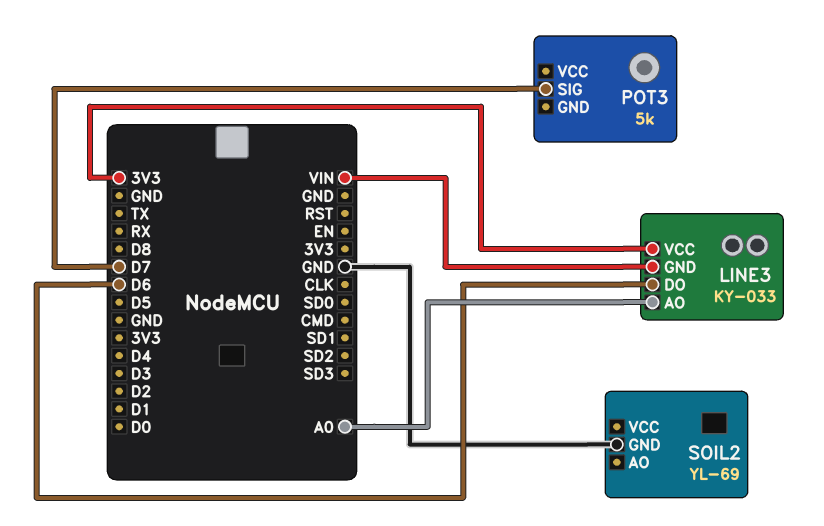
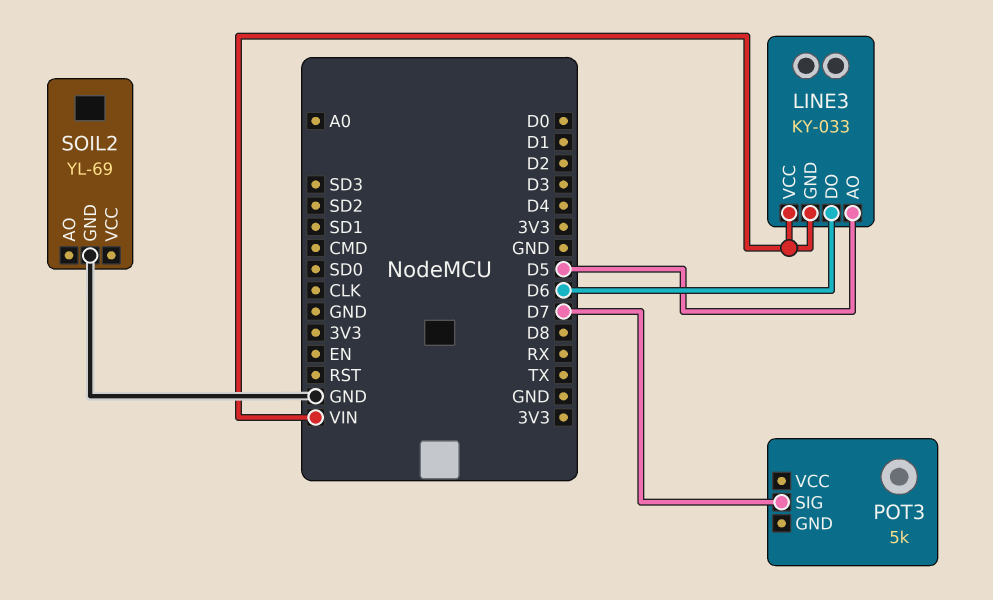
LINE3 pin AO: A0 -> D5
LINE3 pin VCC: 3V3 -> VIN

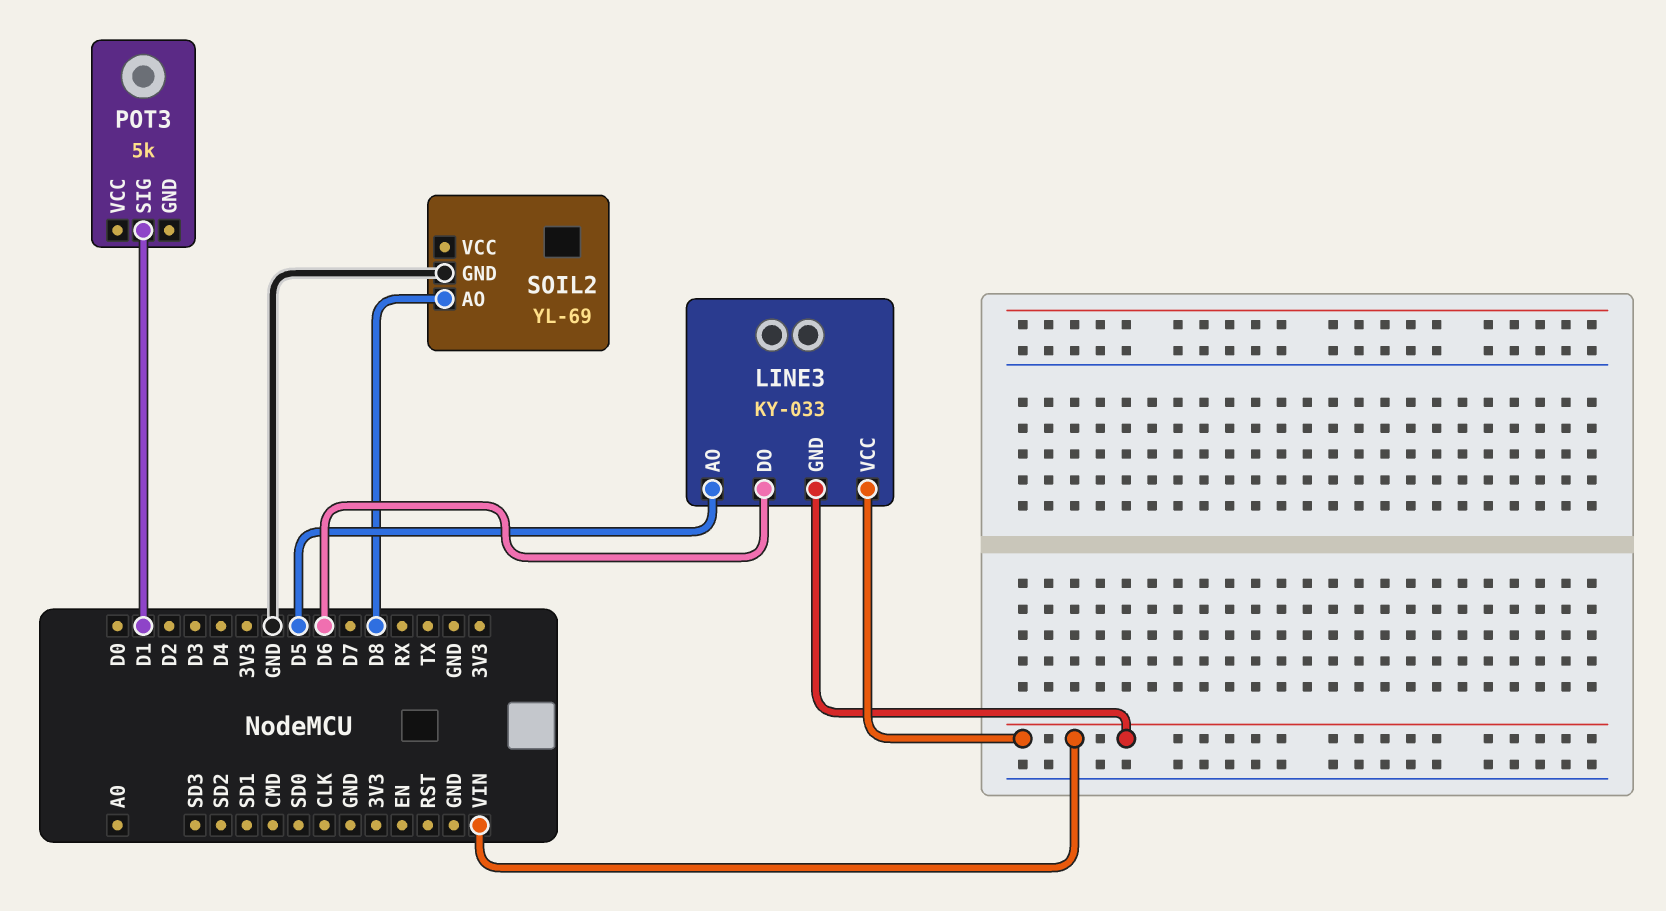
POT3 pin SIG: D7 -> D1
SOIL2 pin AO: none -> D8

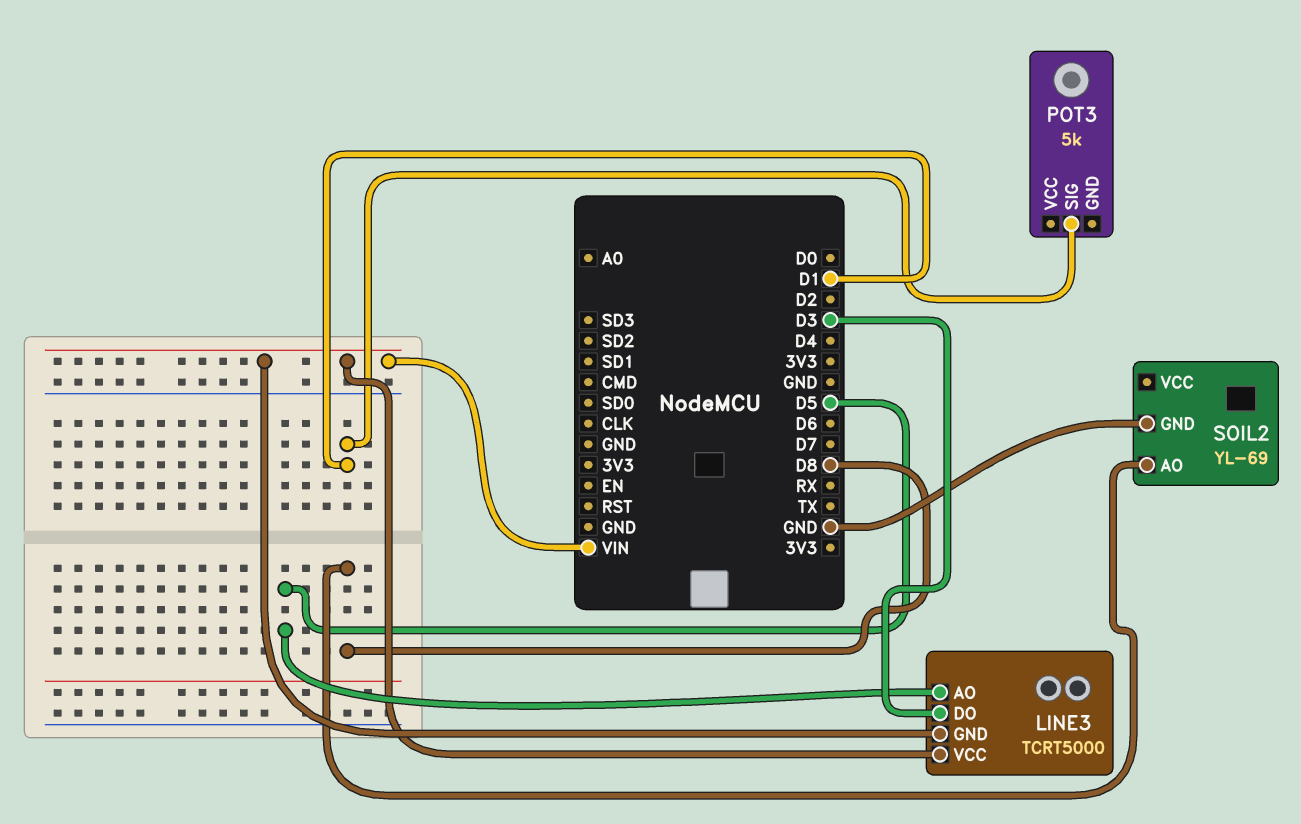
LINE3: KY-033 -> TCRT5000
LINE3 pin DO: D6 -> D3

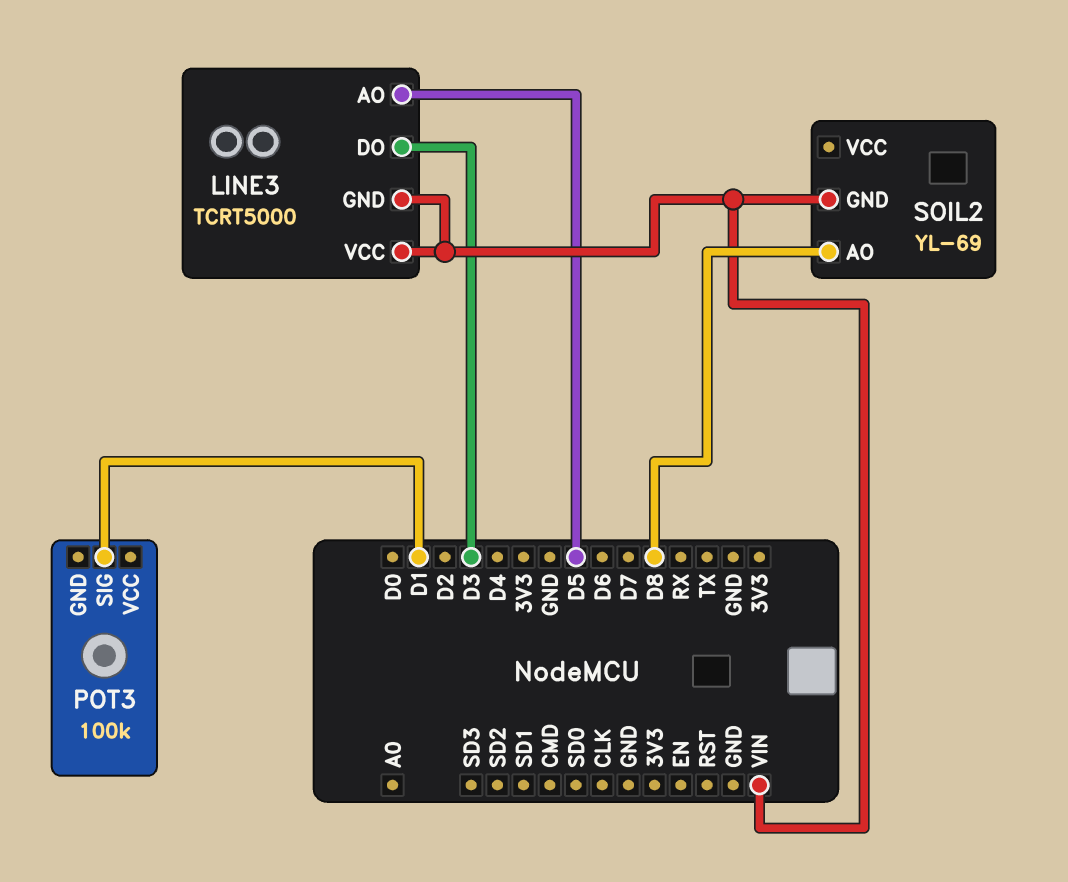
POT3: 5k -> 100k
SOIL2 pin GND: GND -> VIN

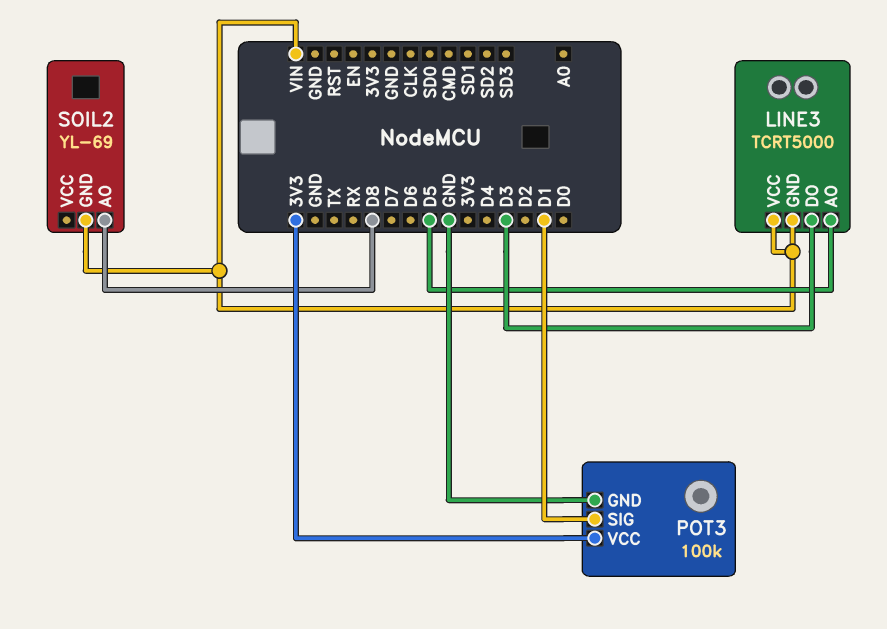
POT3 pin GND: none -> GND
POT3 pin VCC: none -> 3V3

